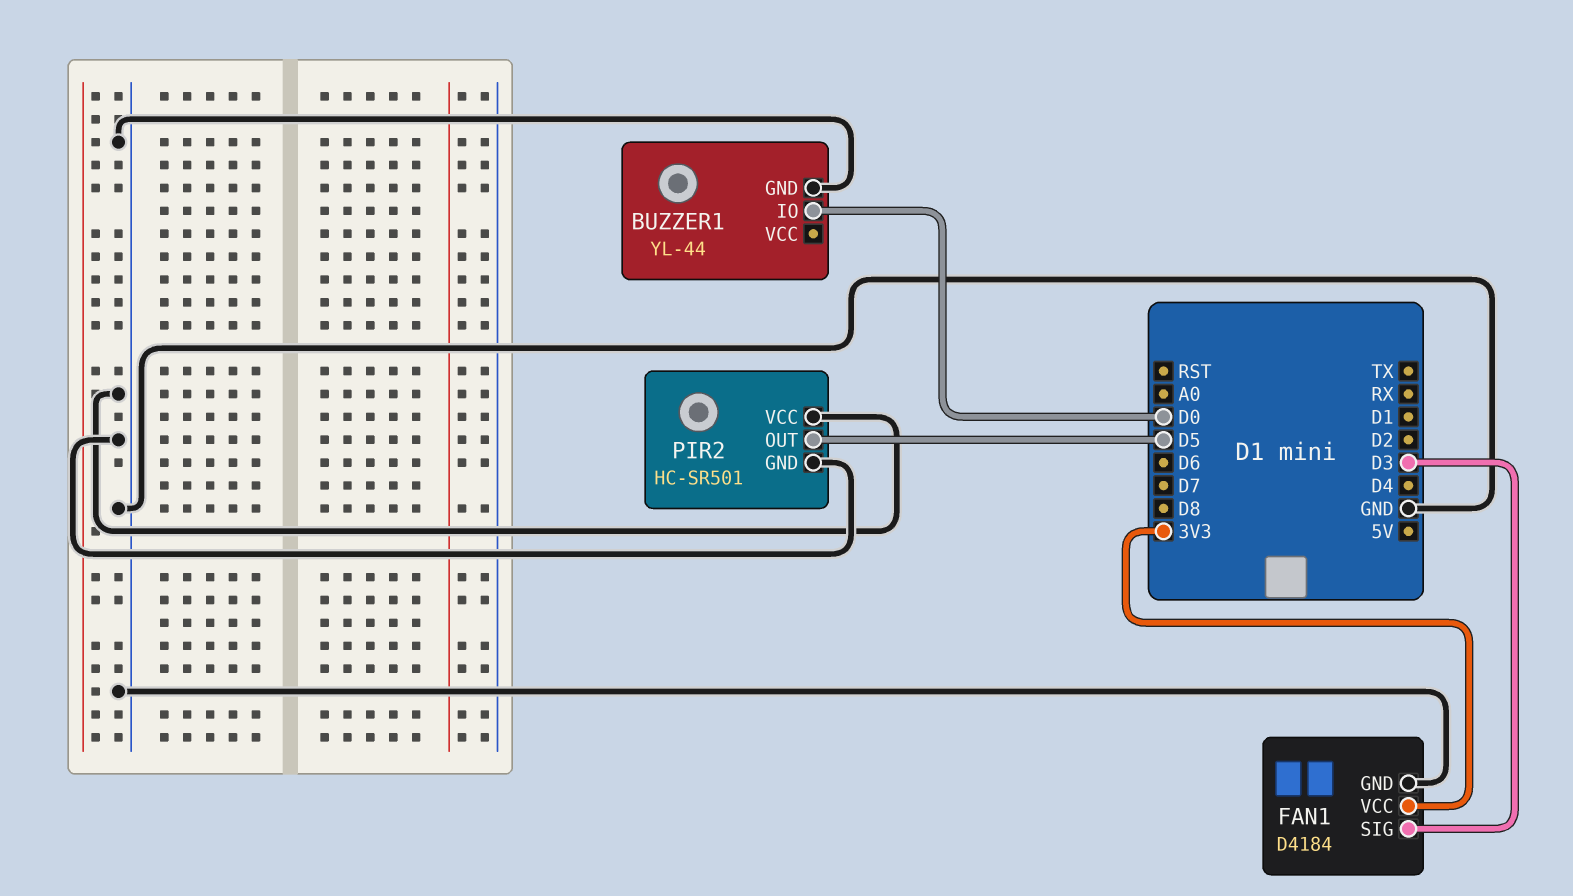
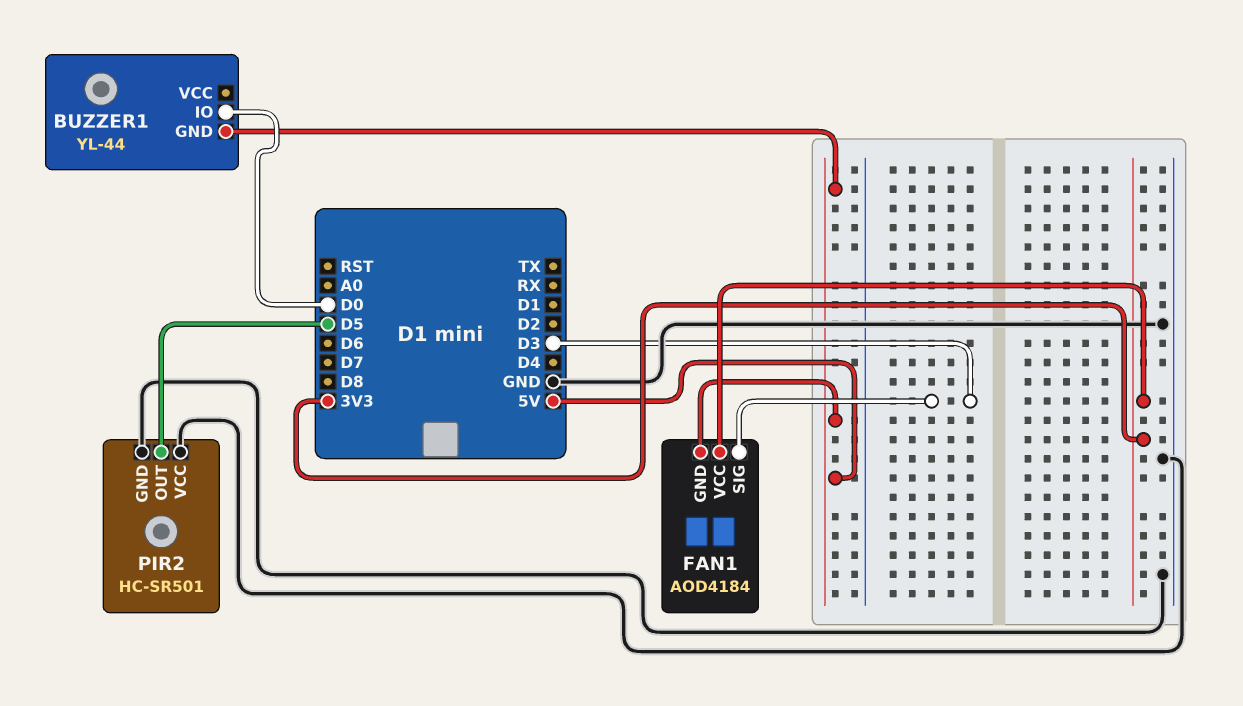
BUZZER1 pin GND: GND -> 5V
FAN1: D4184 -> AOD4184
FAN1 pin GND: GND -> 5V

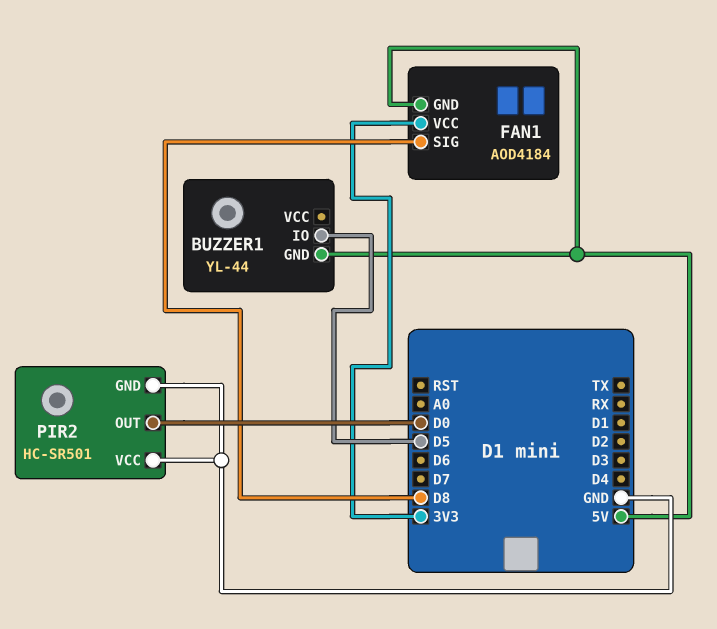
BUZZER1 pin IO: D0 -> D5
FAN1 pin SIG: D3 -> D8
PIR2 pin OUT: D5 -> D0

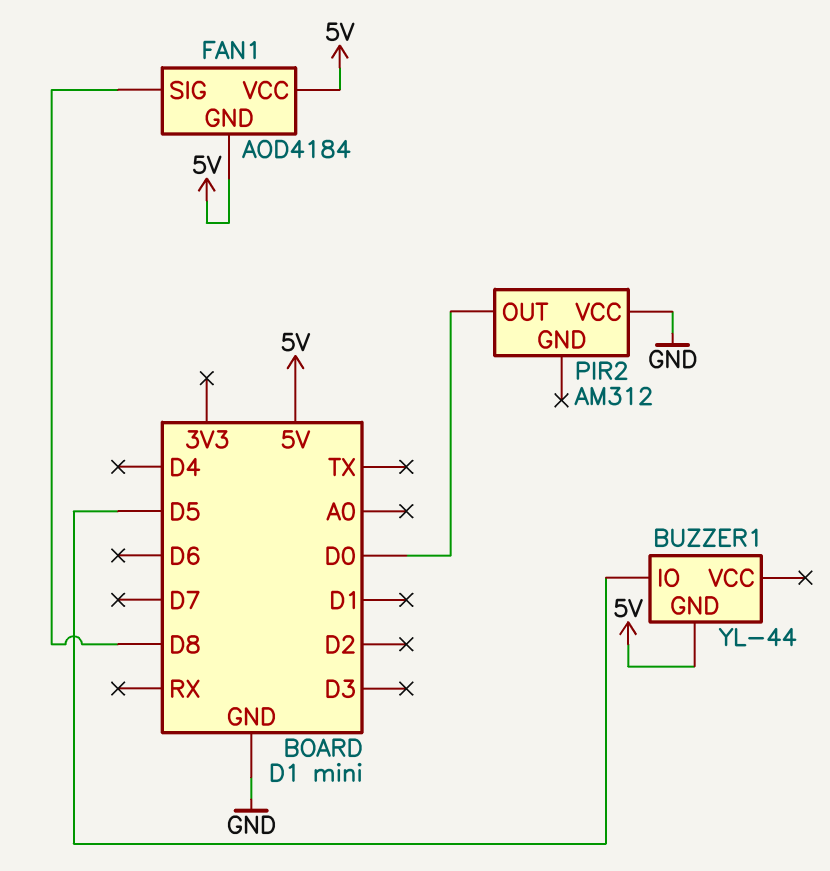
FAN1 pin VCC: 3V3 -> 5V
PIR2: HC-SR501 -> AM312
PIR2 pin GND: GND -> none

